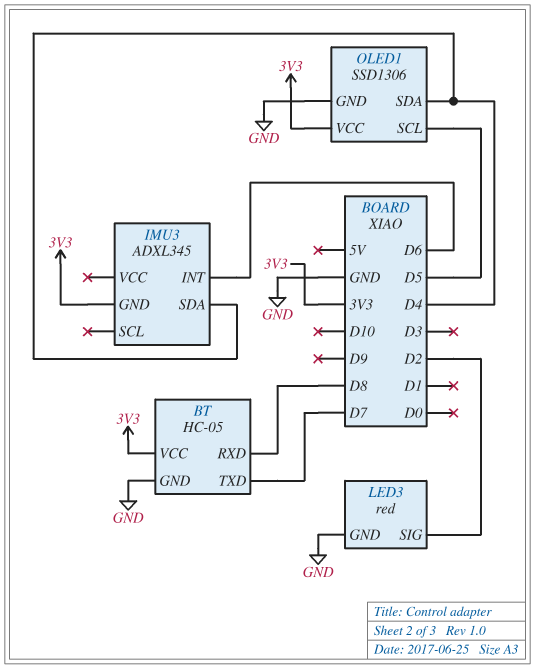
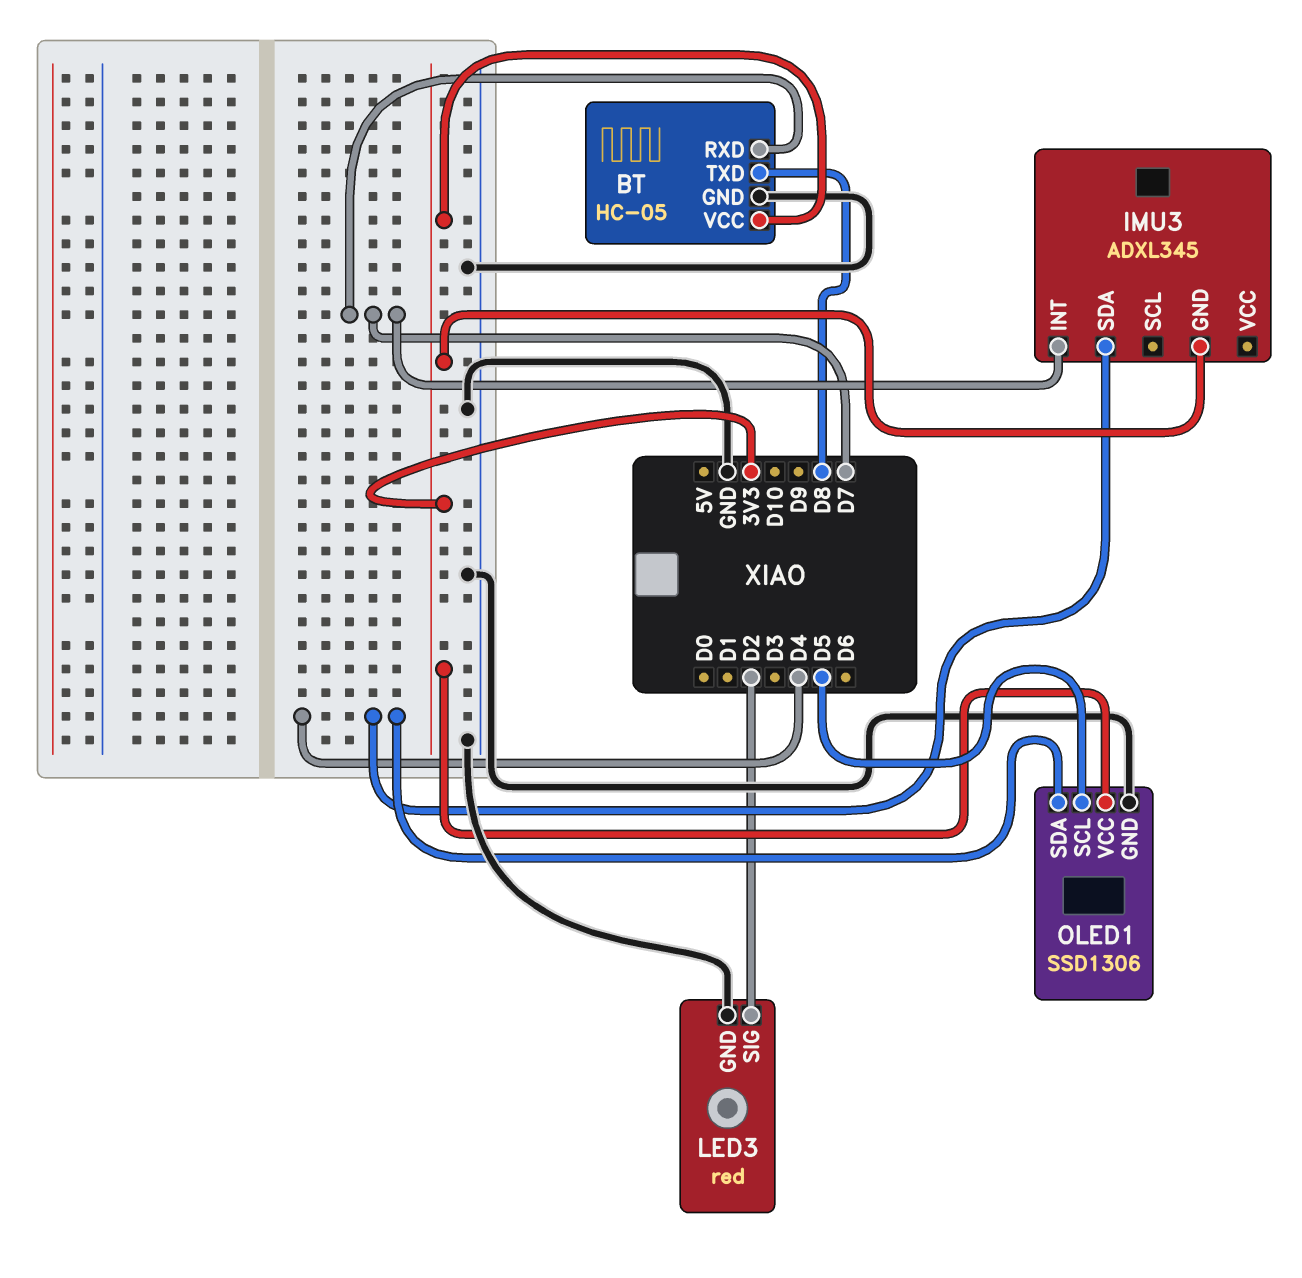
BT pin RXD: D8 -> D7
BT pin TXD: D7 -> D8
IMU3 pin INT: D6 -> D7

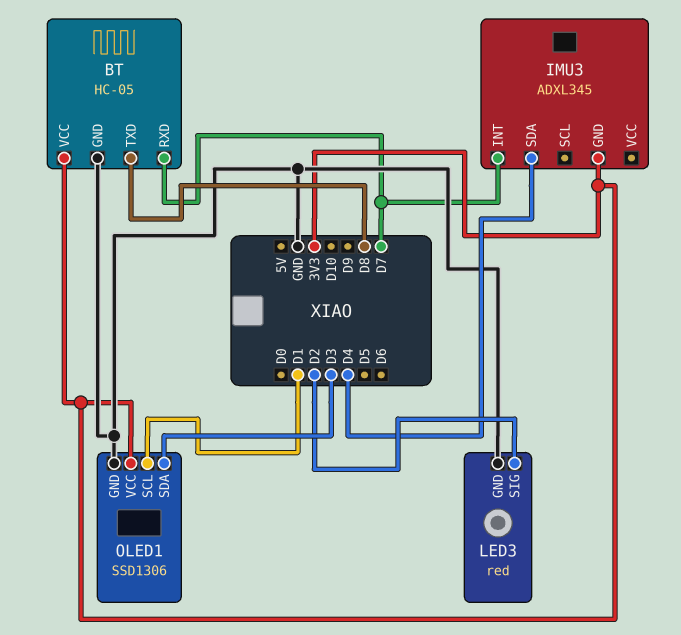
OLED1 pin SCL: D5 -> D1
OLED1 pin SDA: D4 -> D3

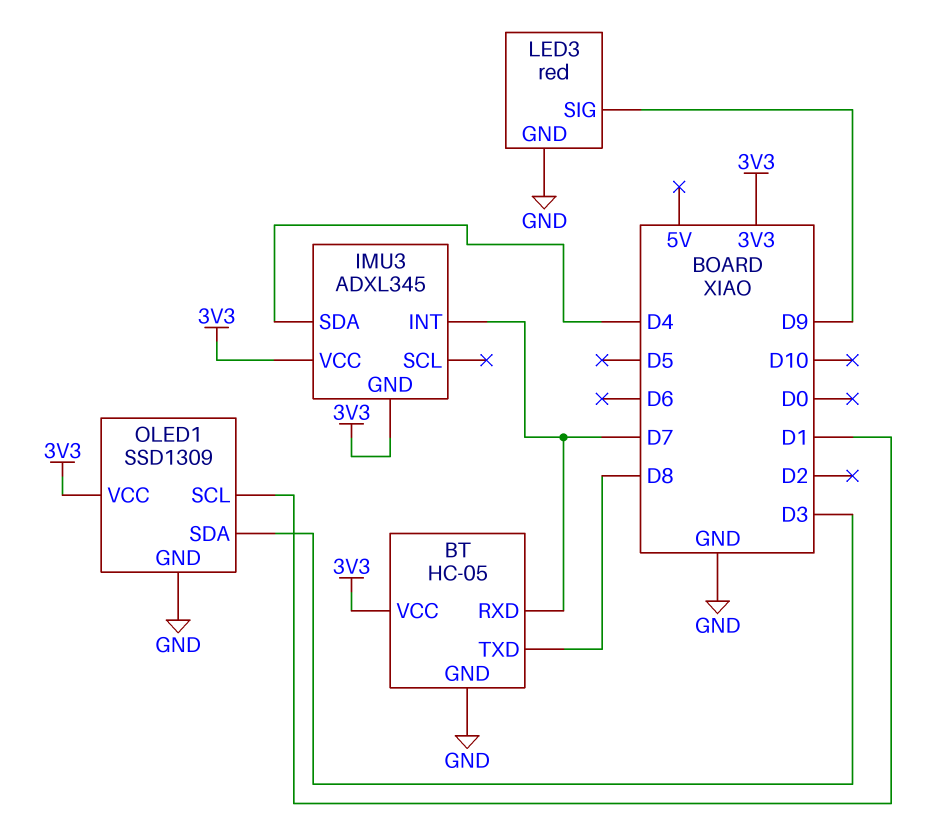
IMU3 pin VCC: none -> 3V3
LED3 pin SIG: D2 -> D9
OLED1: SSD1306 -> SSD1309

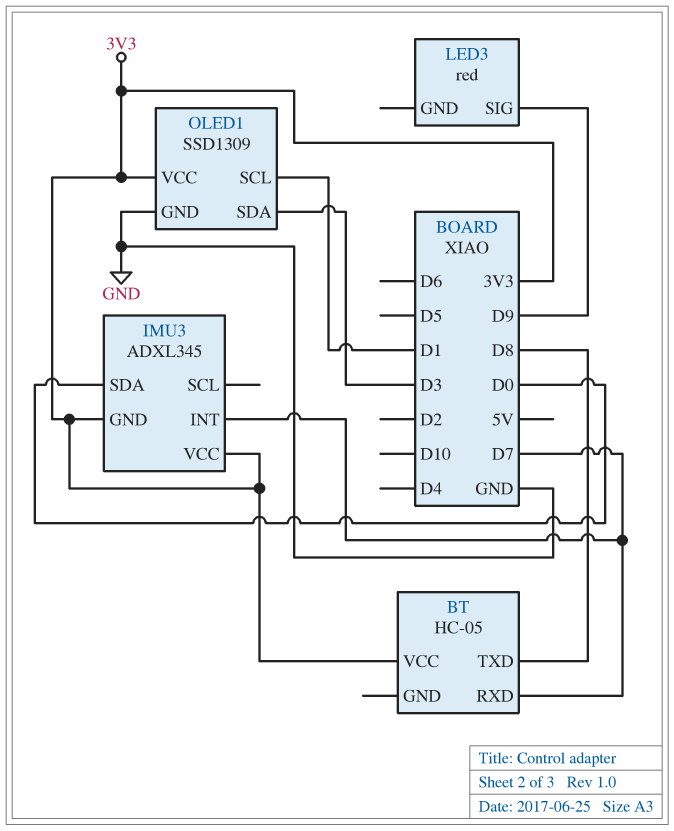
BT pin GND: GND -> none
IMU3 pin SDA: D4 -> D0
LED3 pin GND: GND -> none

